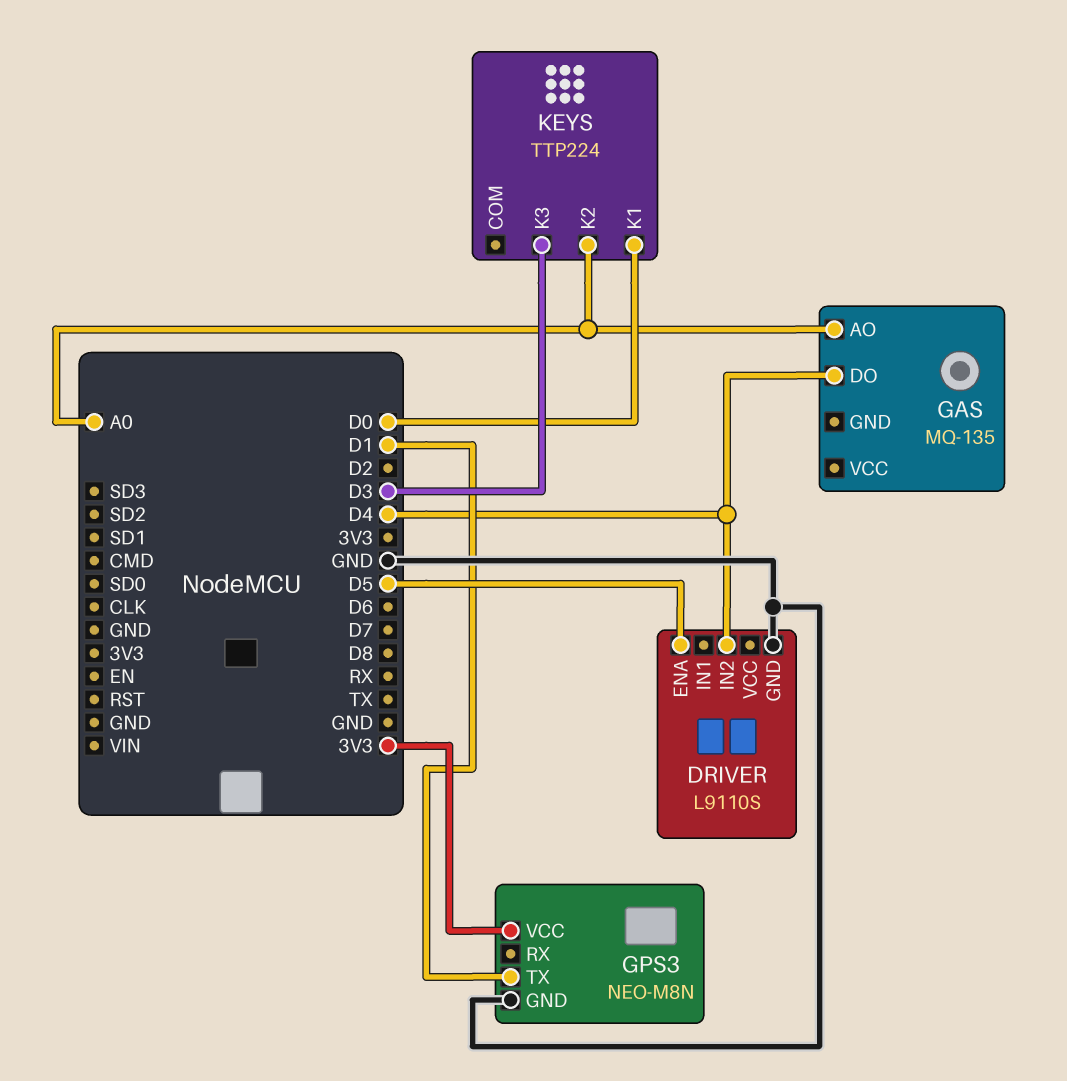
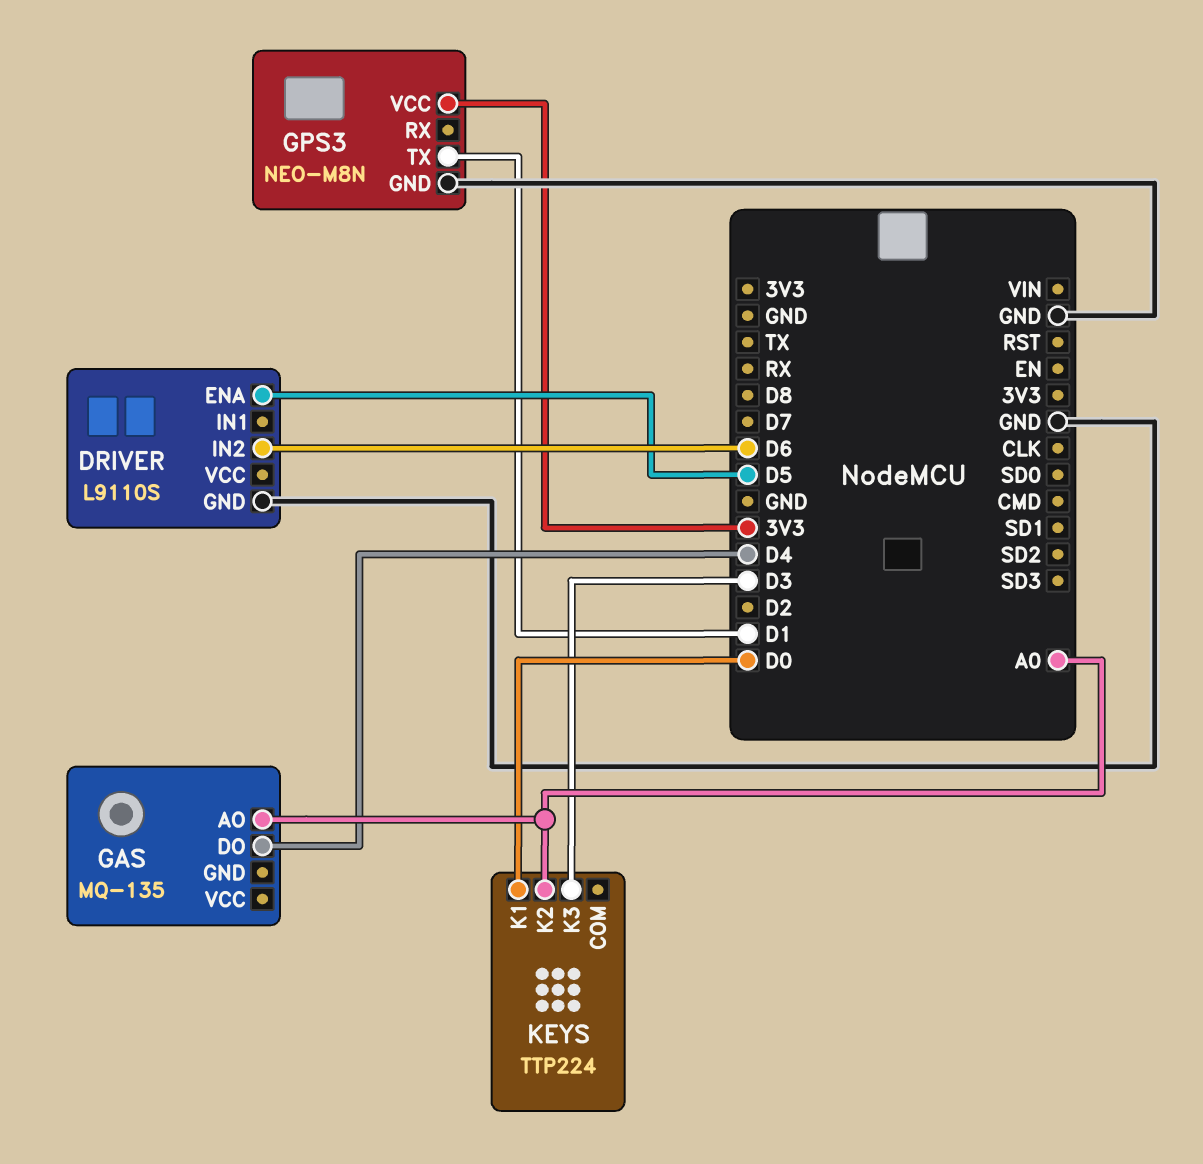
DRIVER pin IN2: D4 -> D6

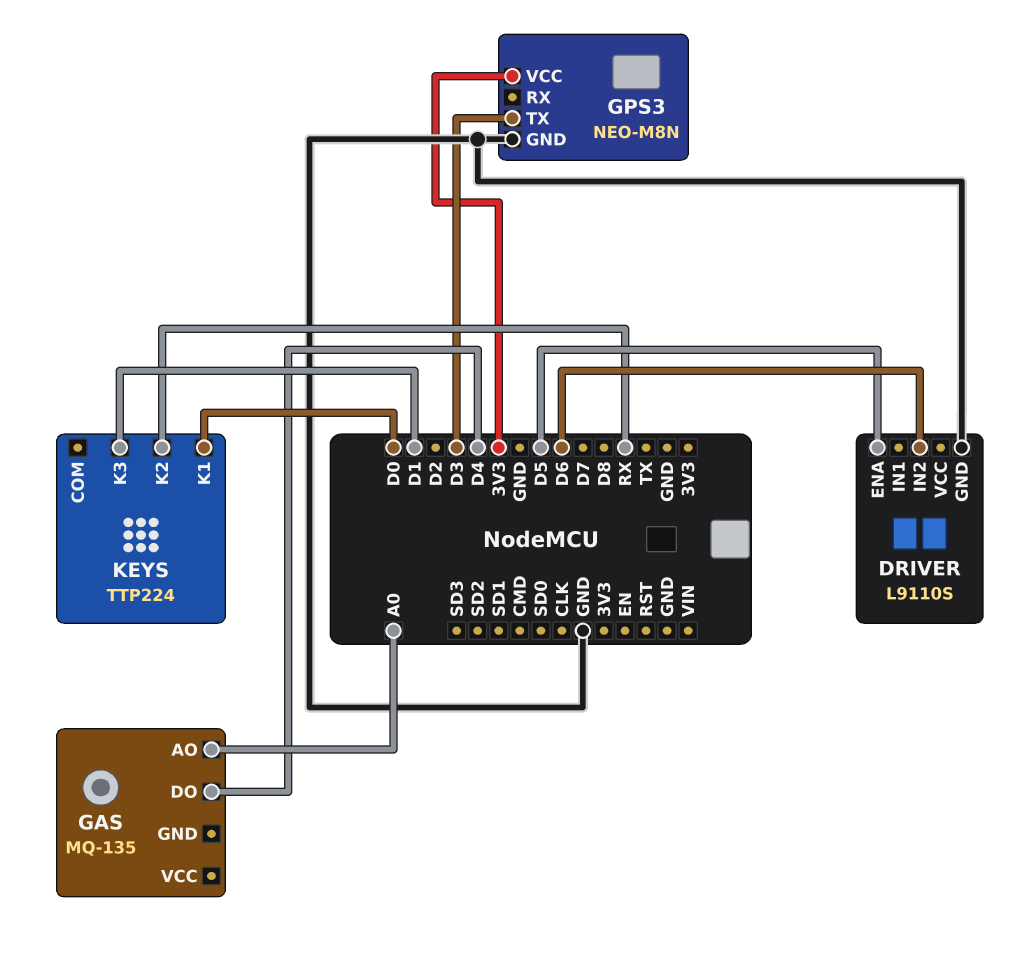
GPS3 pin TX: D1 -> D3
KEYS pin K2: A0 -> RX
KEYS pin K3: D3 -> D1

